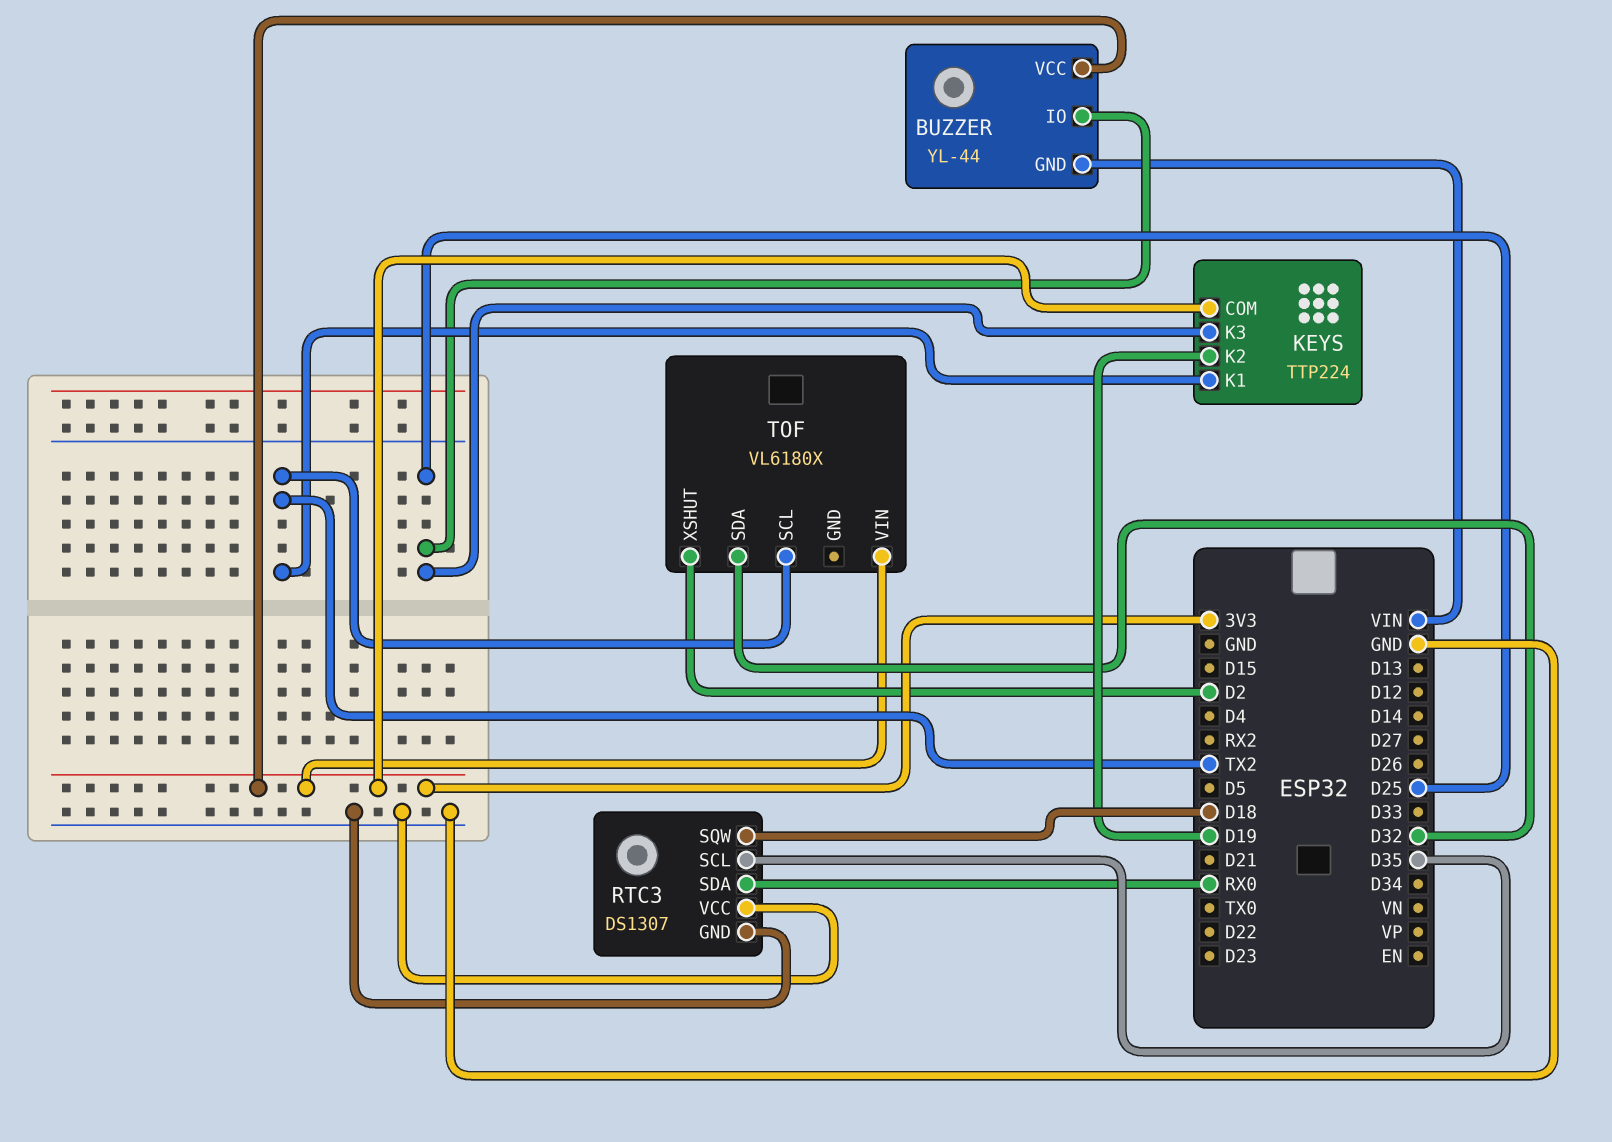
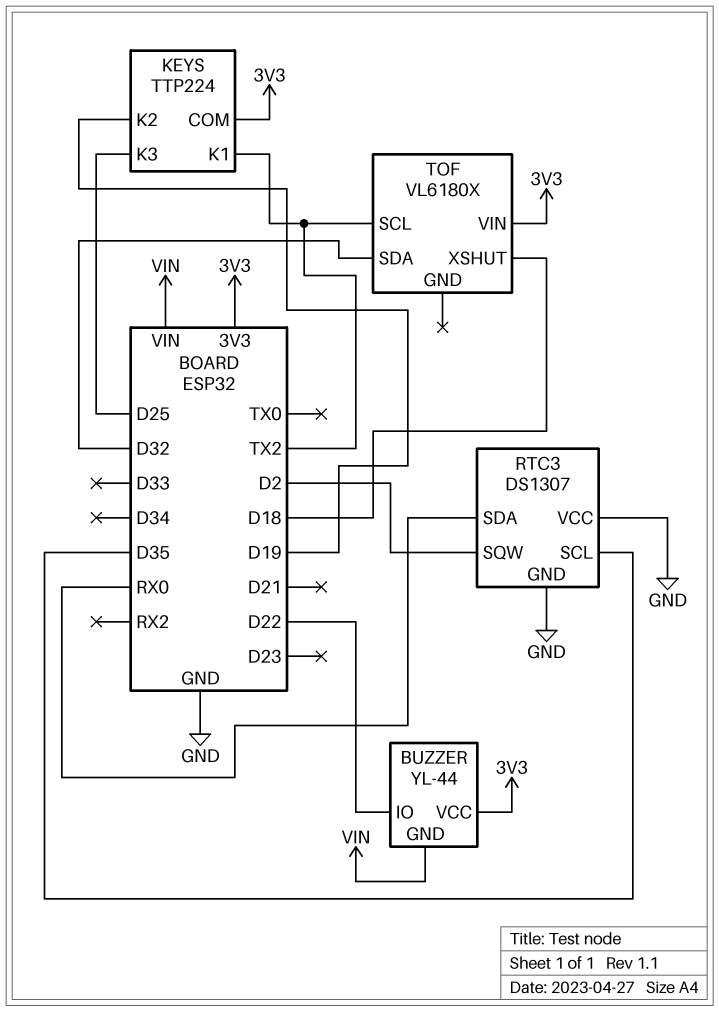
BUZZER pin IO: D25 -> D22
RTC3 pin SQW: D18 -> D2
TOF pin XSHUT: D2 -> D18

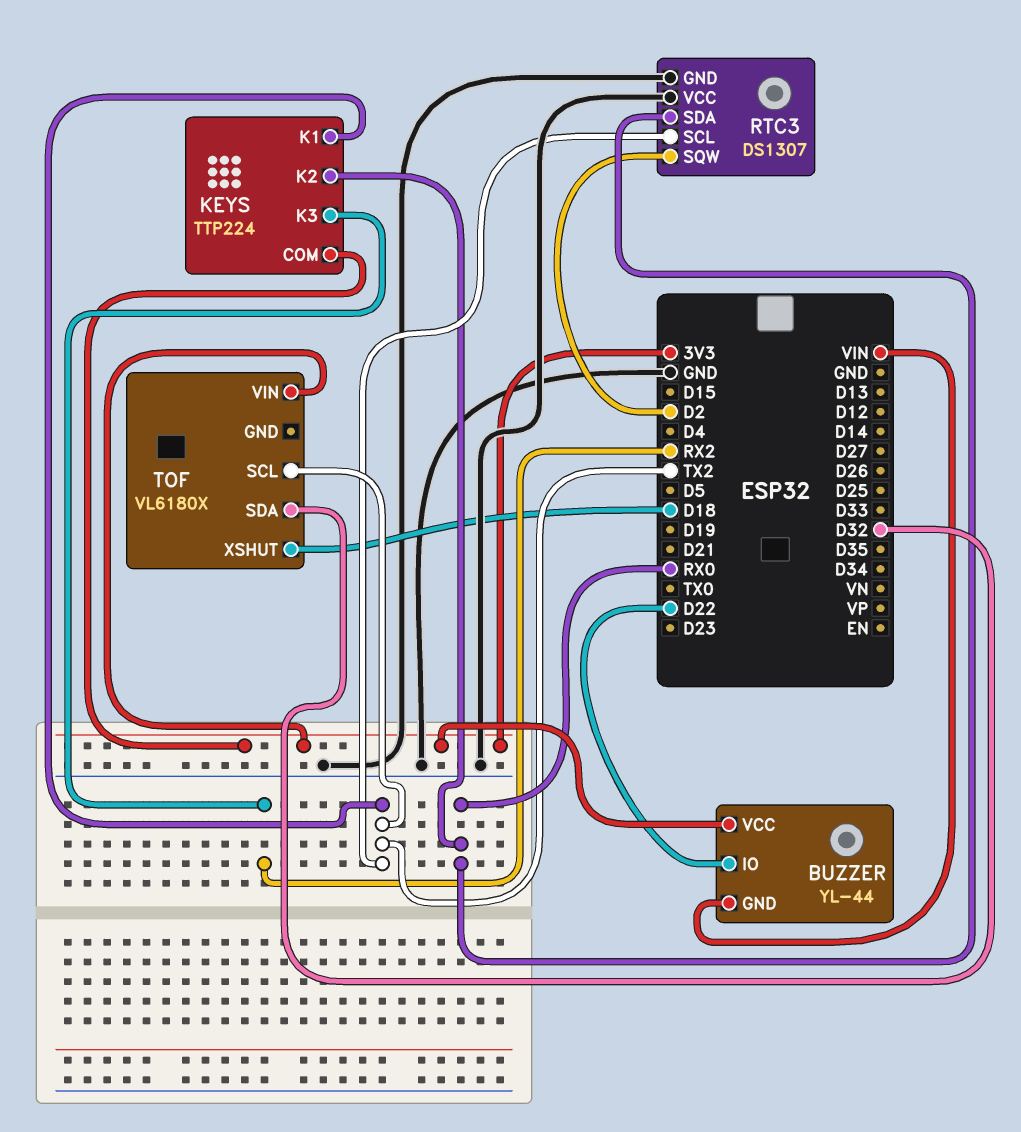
KEYS pin K2: D19 -> RX0
KEYS pin K3: D25 -> RX2
RTC3 pin SCL: D35 -> TX2

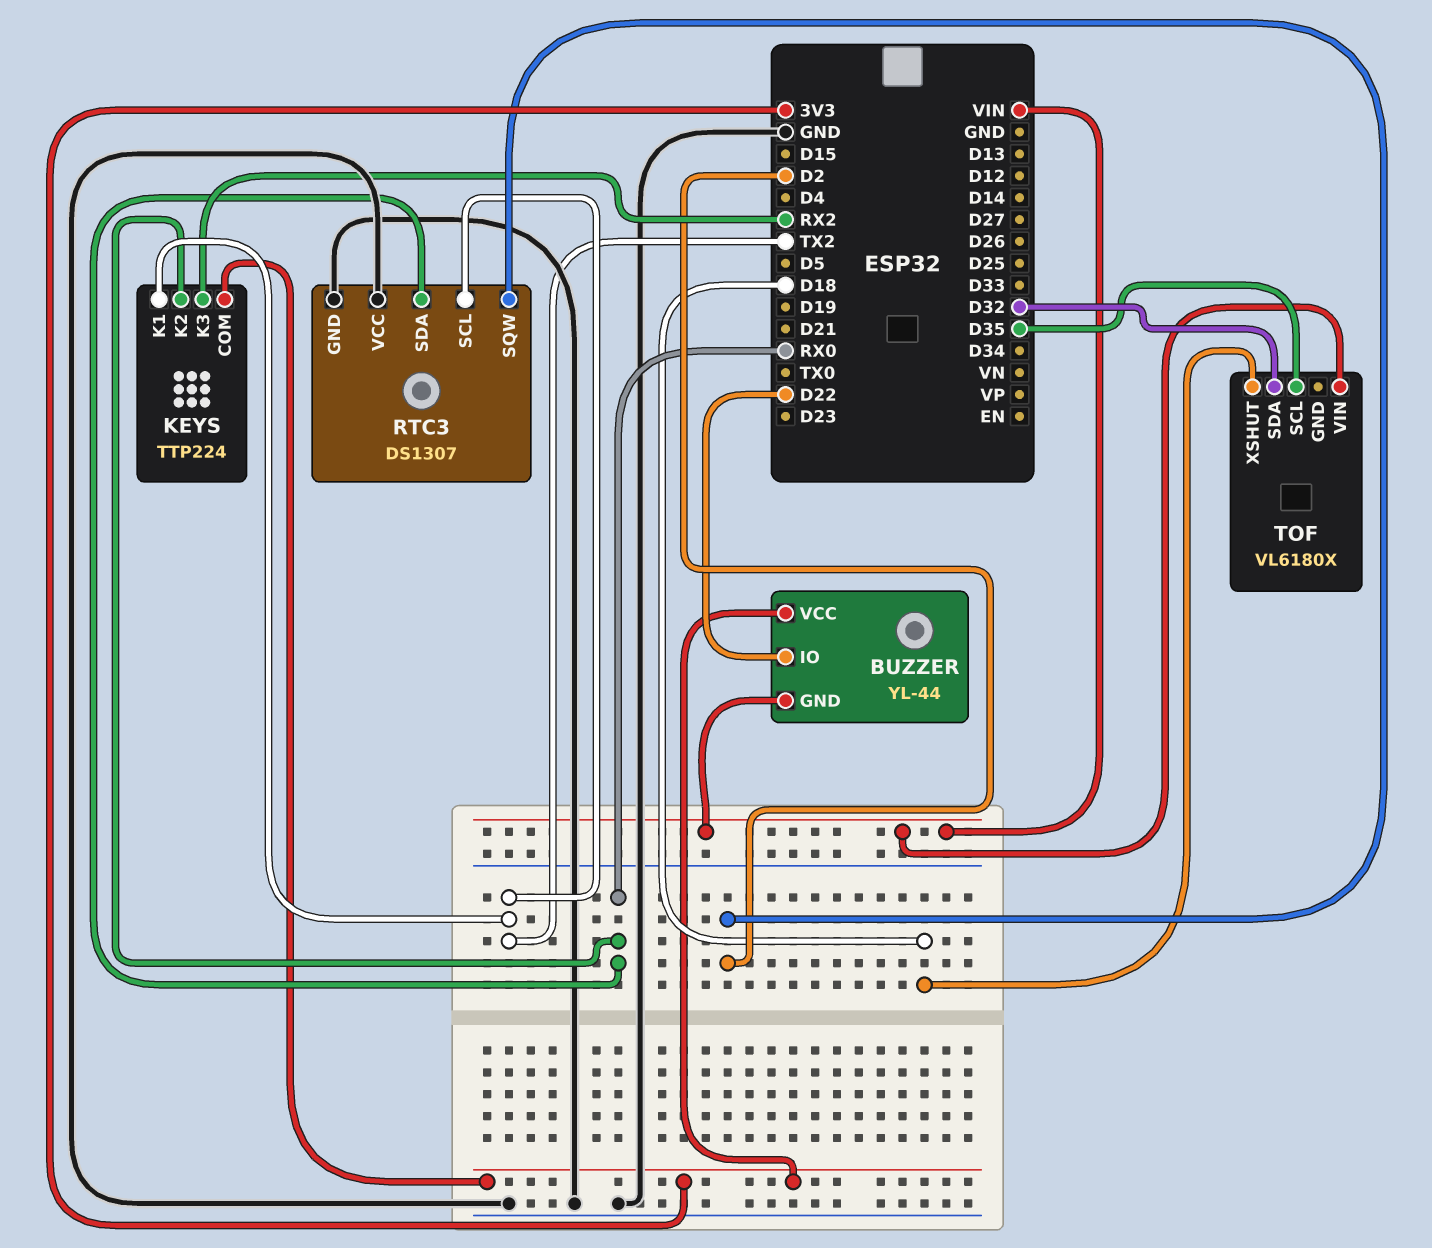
TOF pin SCL: TX2 -> D35
TOF pin VIN: 3V3 -> VIN

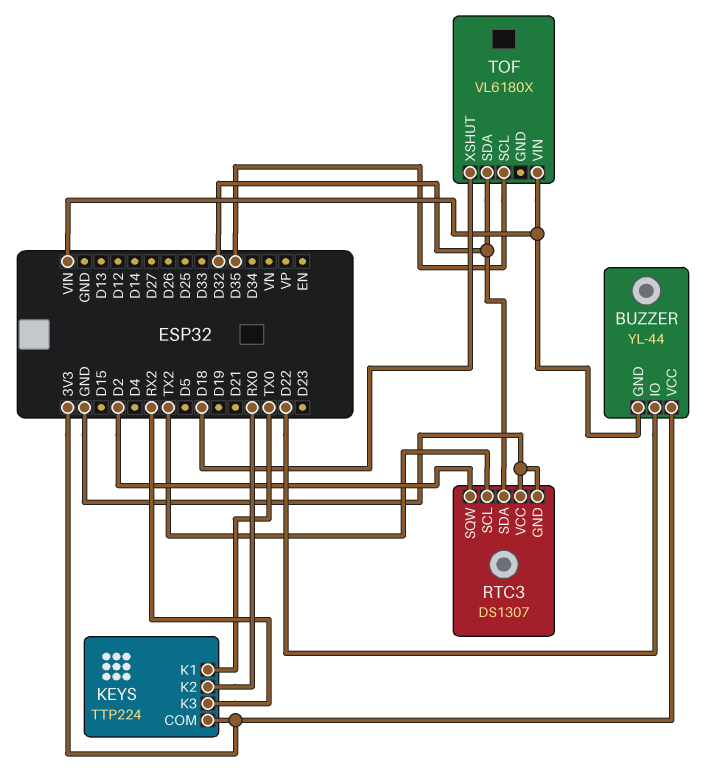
KEYS pin K1: TX2 -> TX0
RTC3 pin SDA: RX0 -> D32

